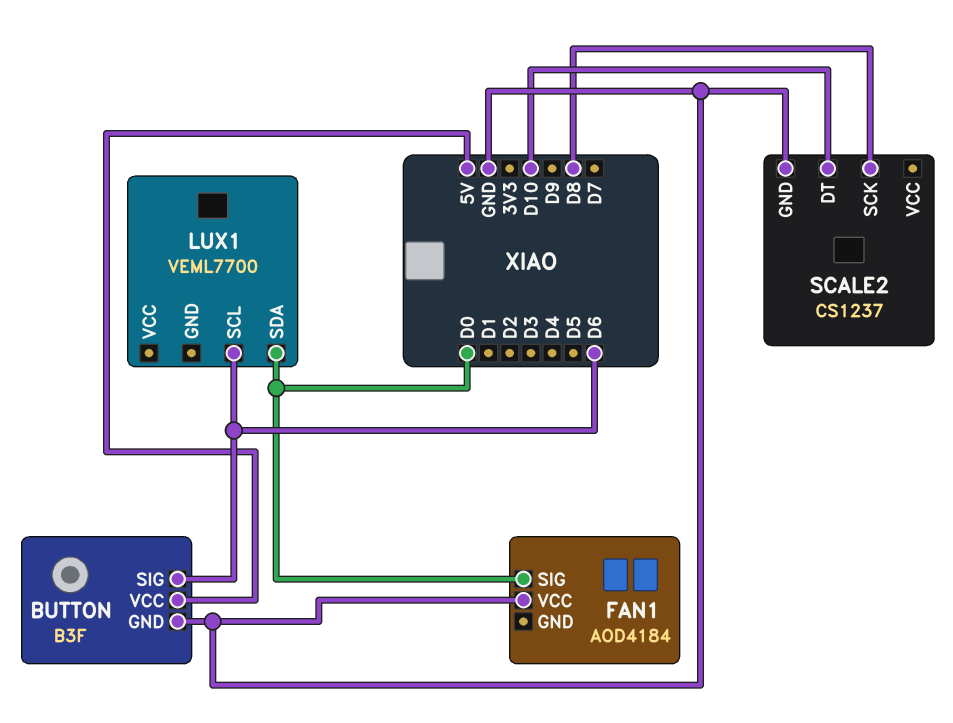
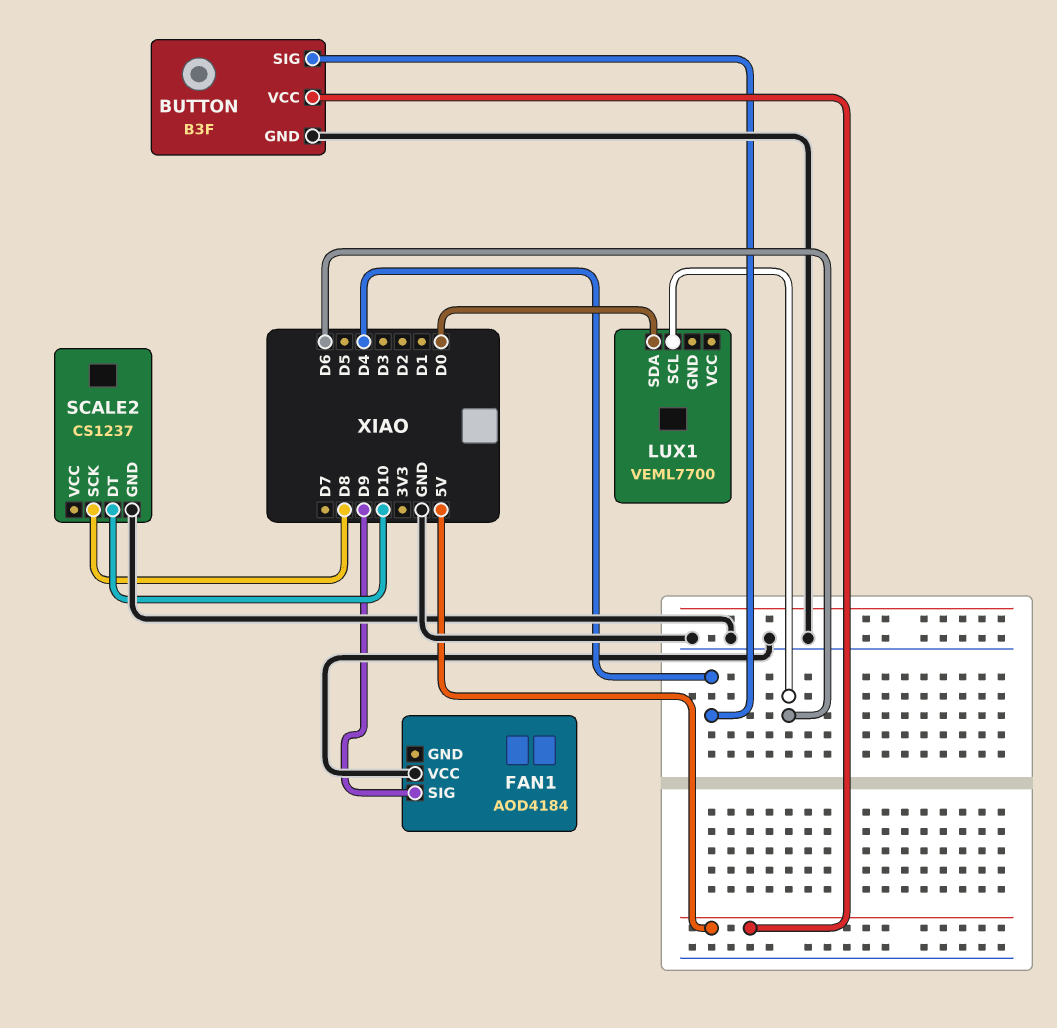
BUTTON pin SIG: D6 -> D4
FAN1 pin SIG: D0 -> D9

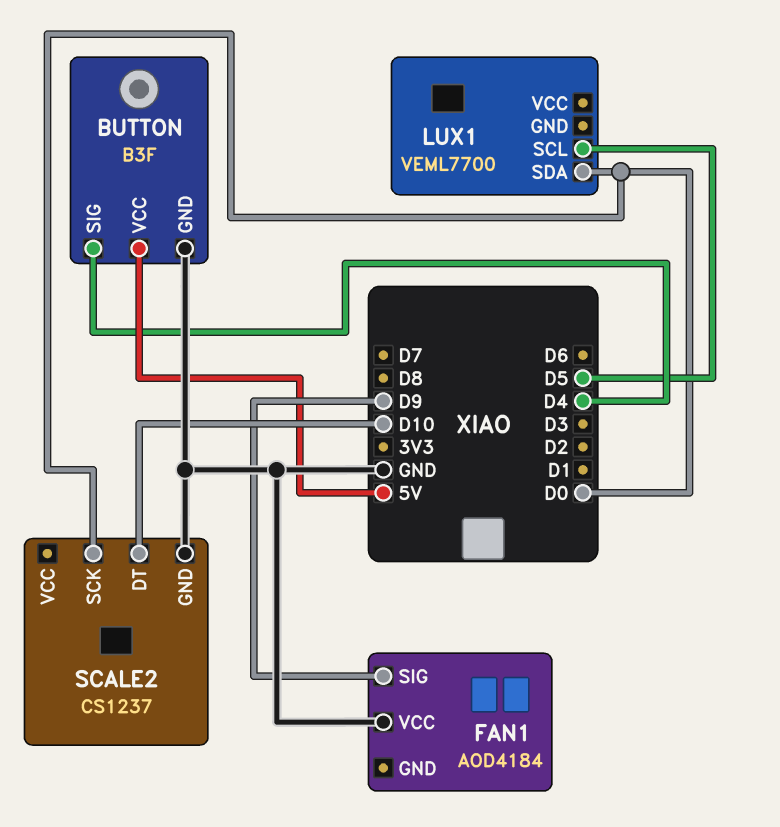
LUX1 pin SCL: D6 -> D5
SCALE2 pin SCK: D8 -> D0

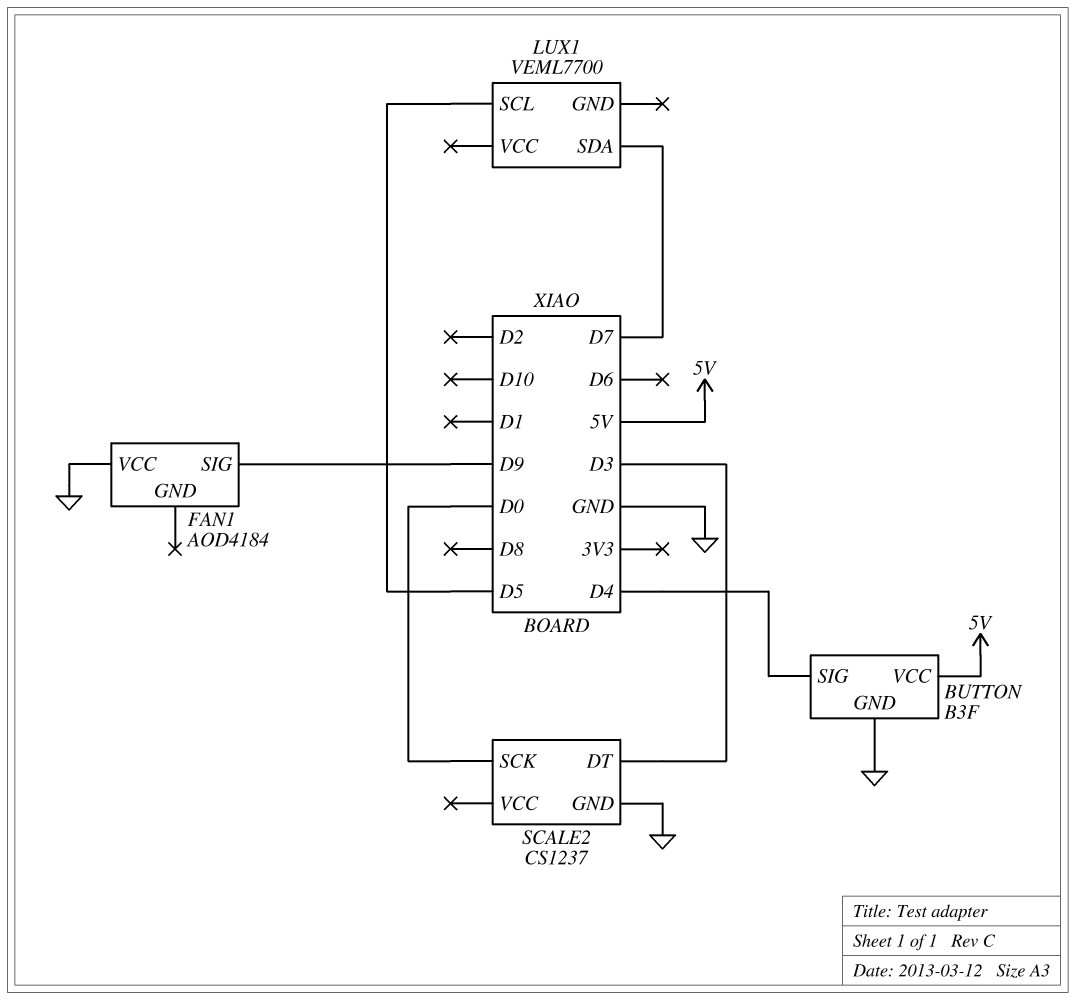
LUX1 pin SDA: D0 -> D7
SCALE2 pin DT: D10 -> D3

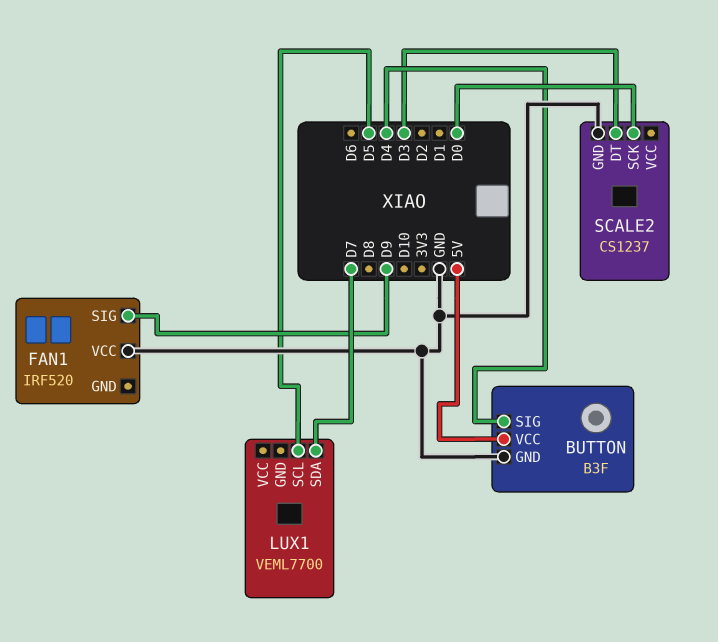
FAN1: AOD4184 -> IRF520

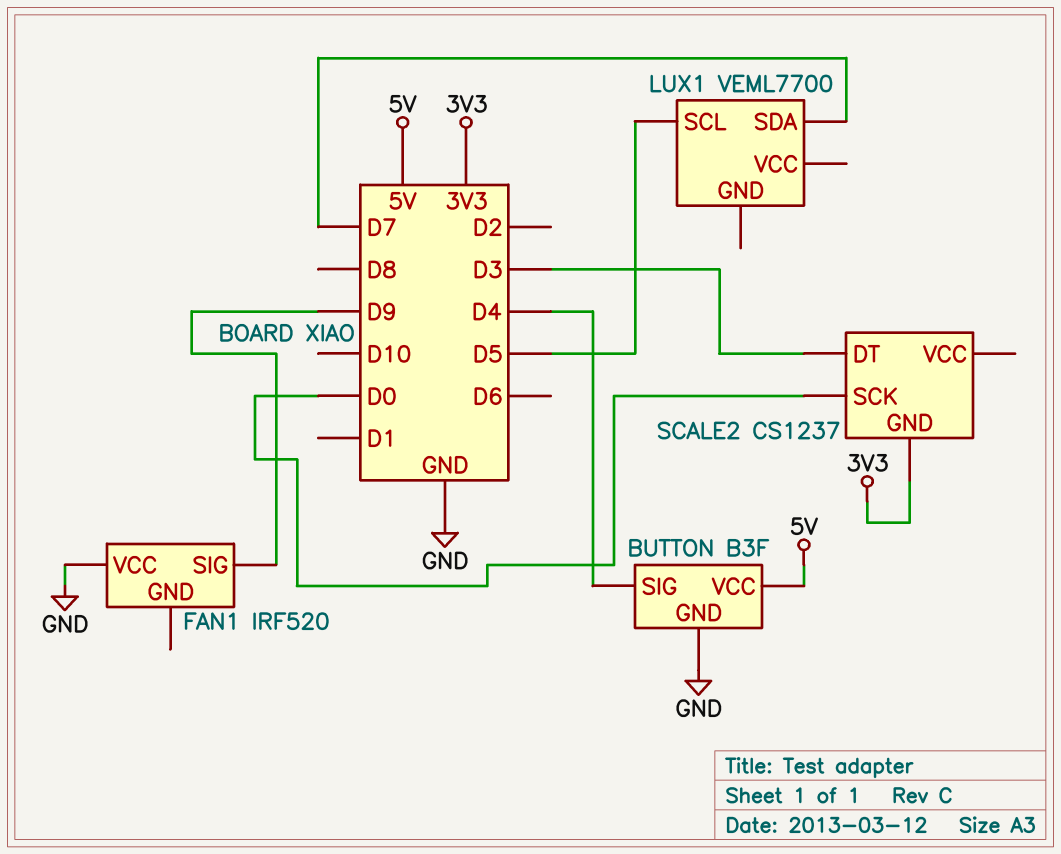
SCALE2 pin GND: GND -> 3V3

